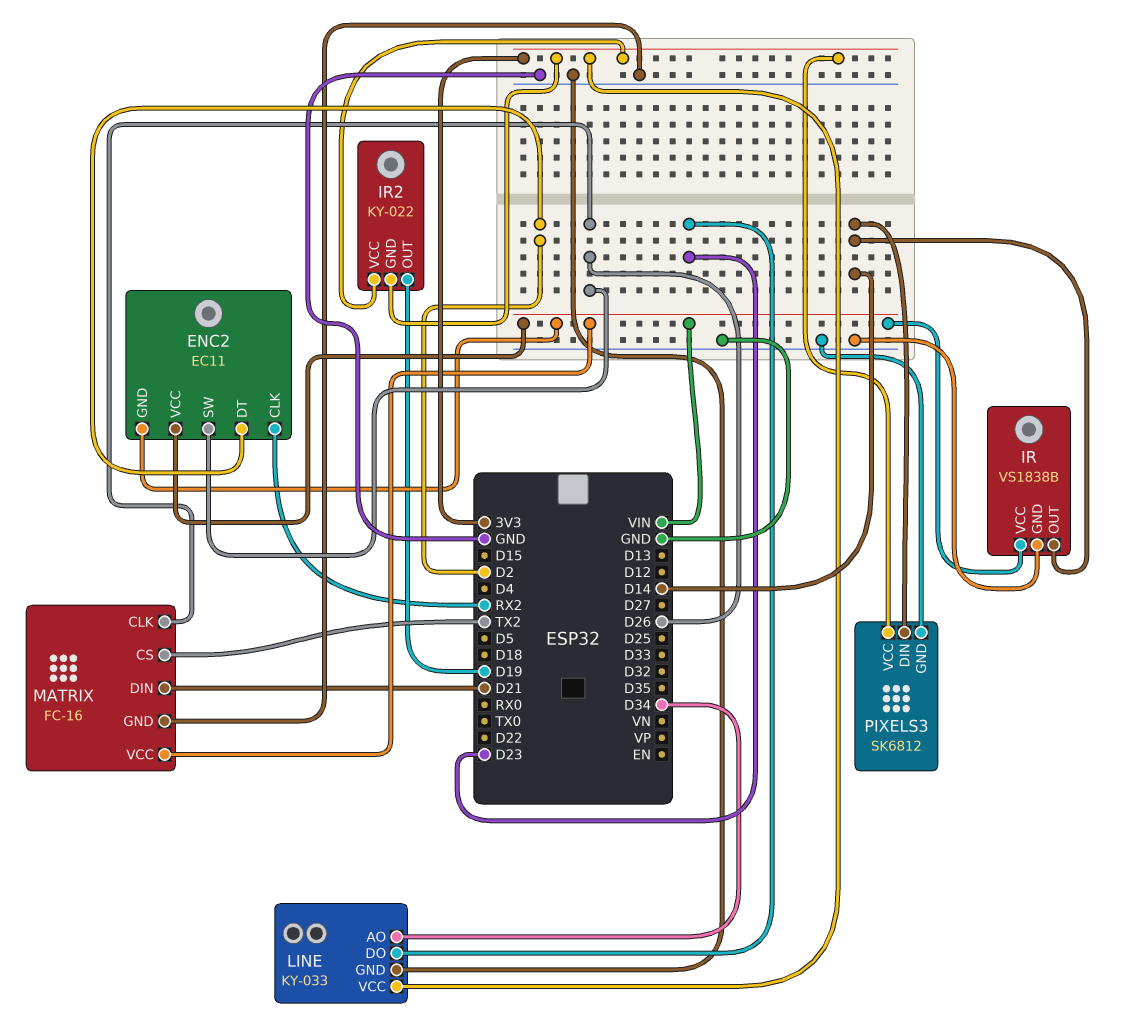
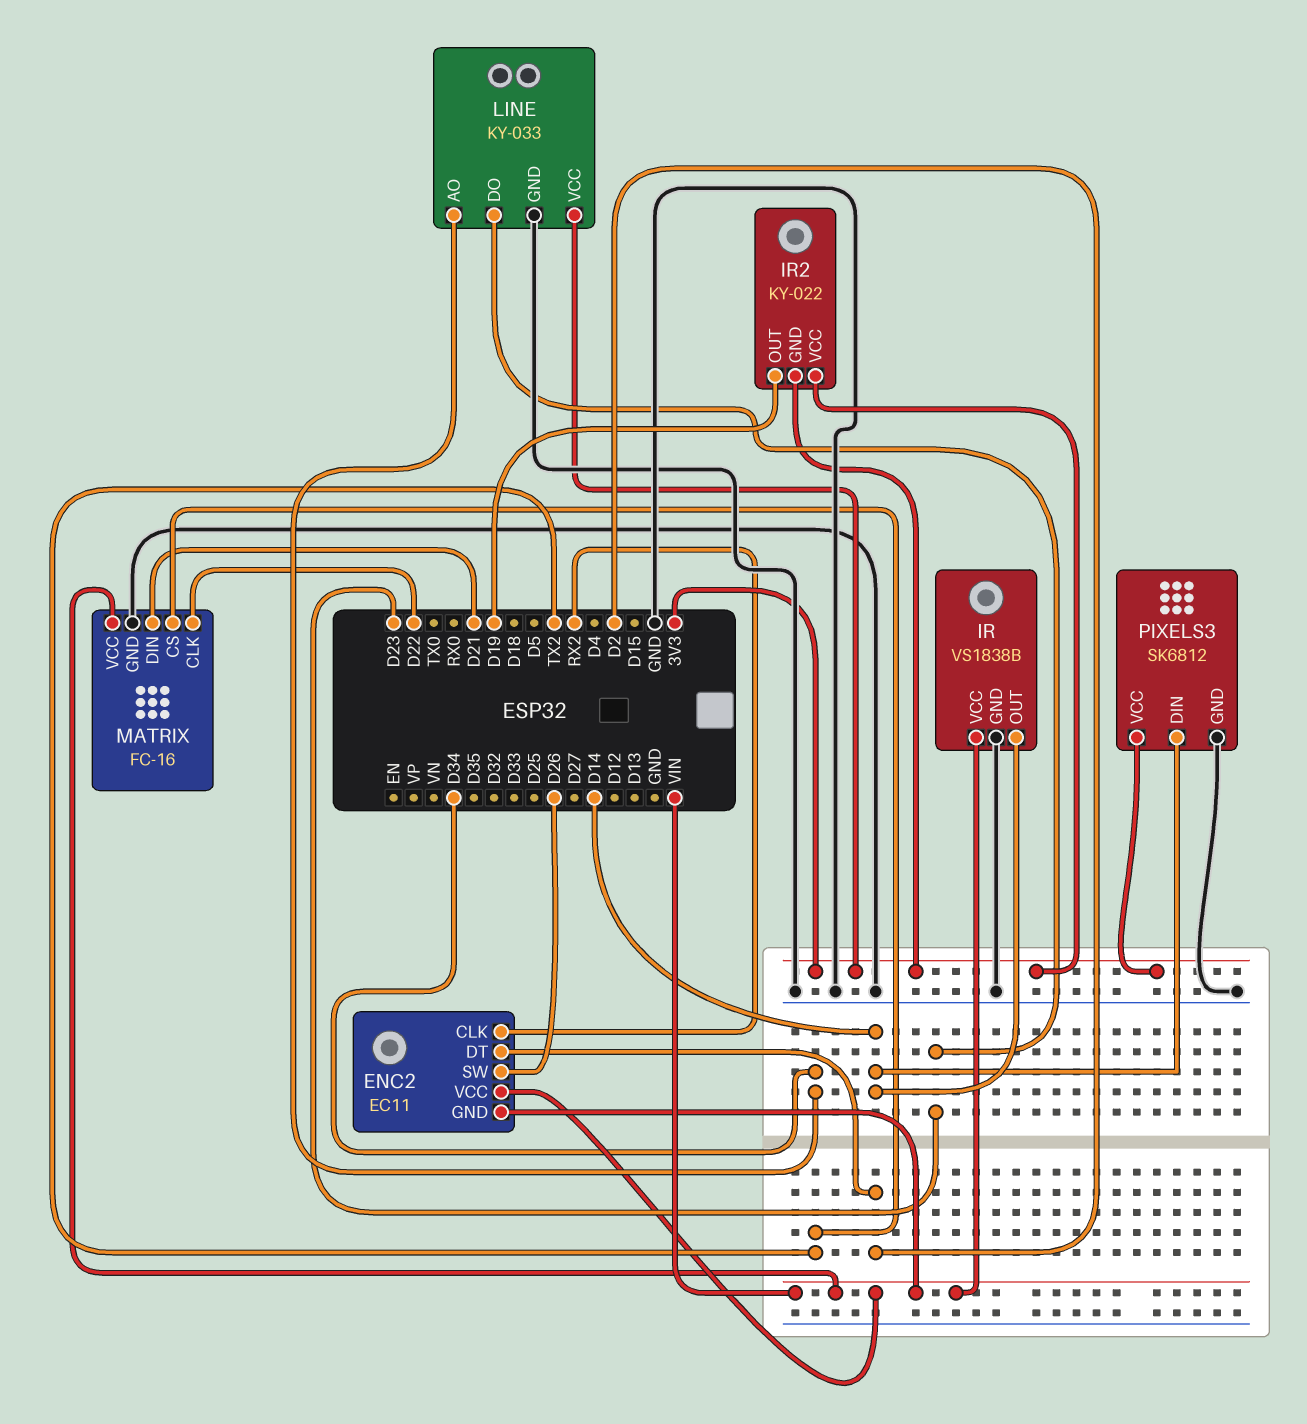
MATRIX pin CLK: D26 -> D22

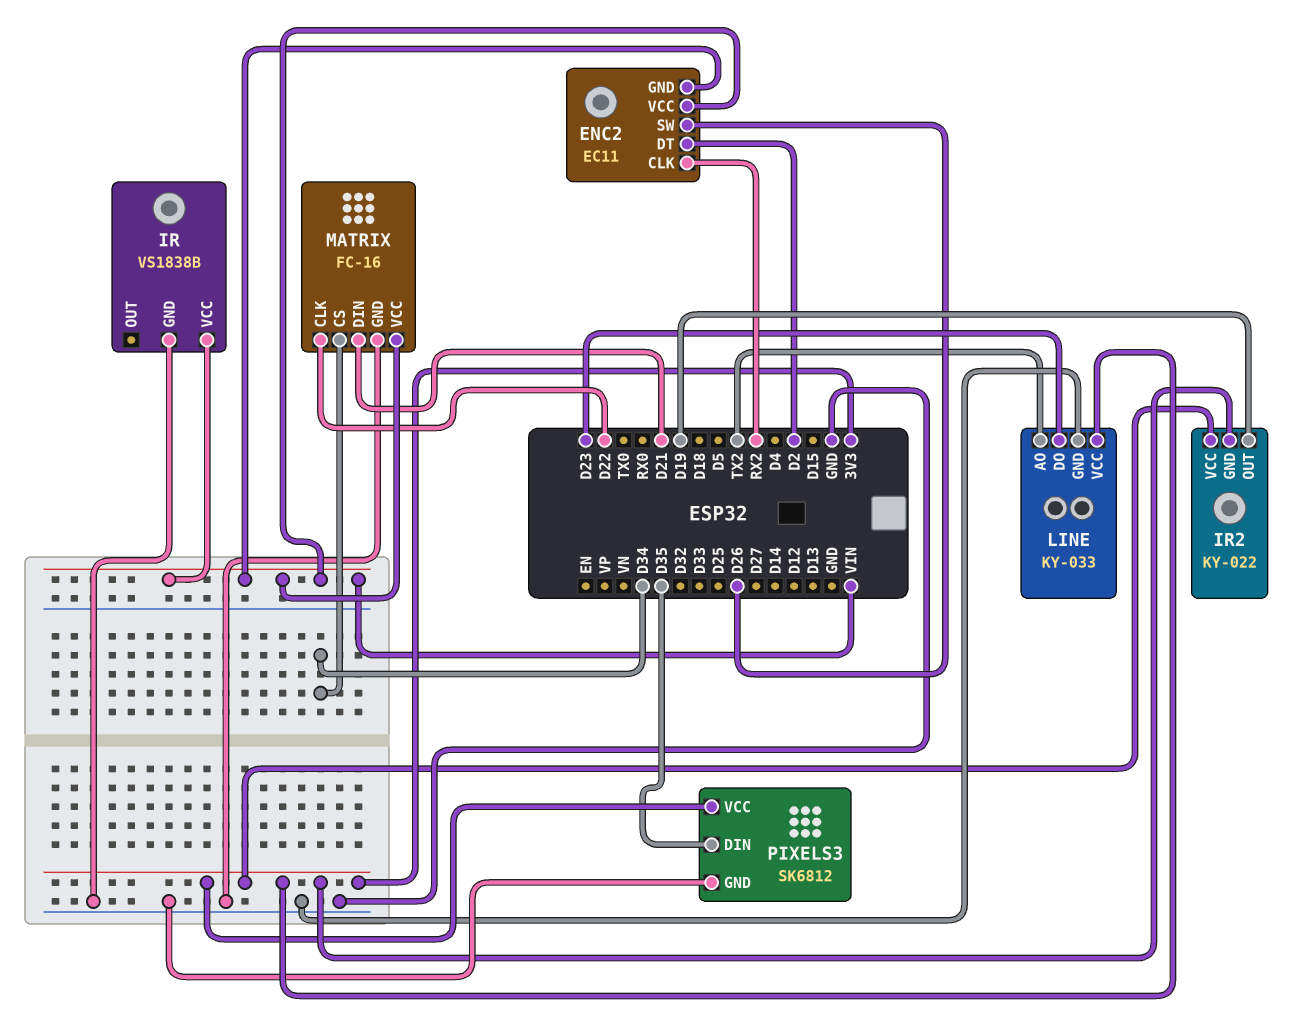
IR pin OUT: D14 -> none
LINE pin AO: D34 -> TX2
MATRIX pin CS: TX2 -> D34
PIXELS3 pin DIN: D14 -> D35

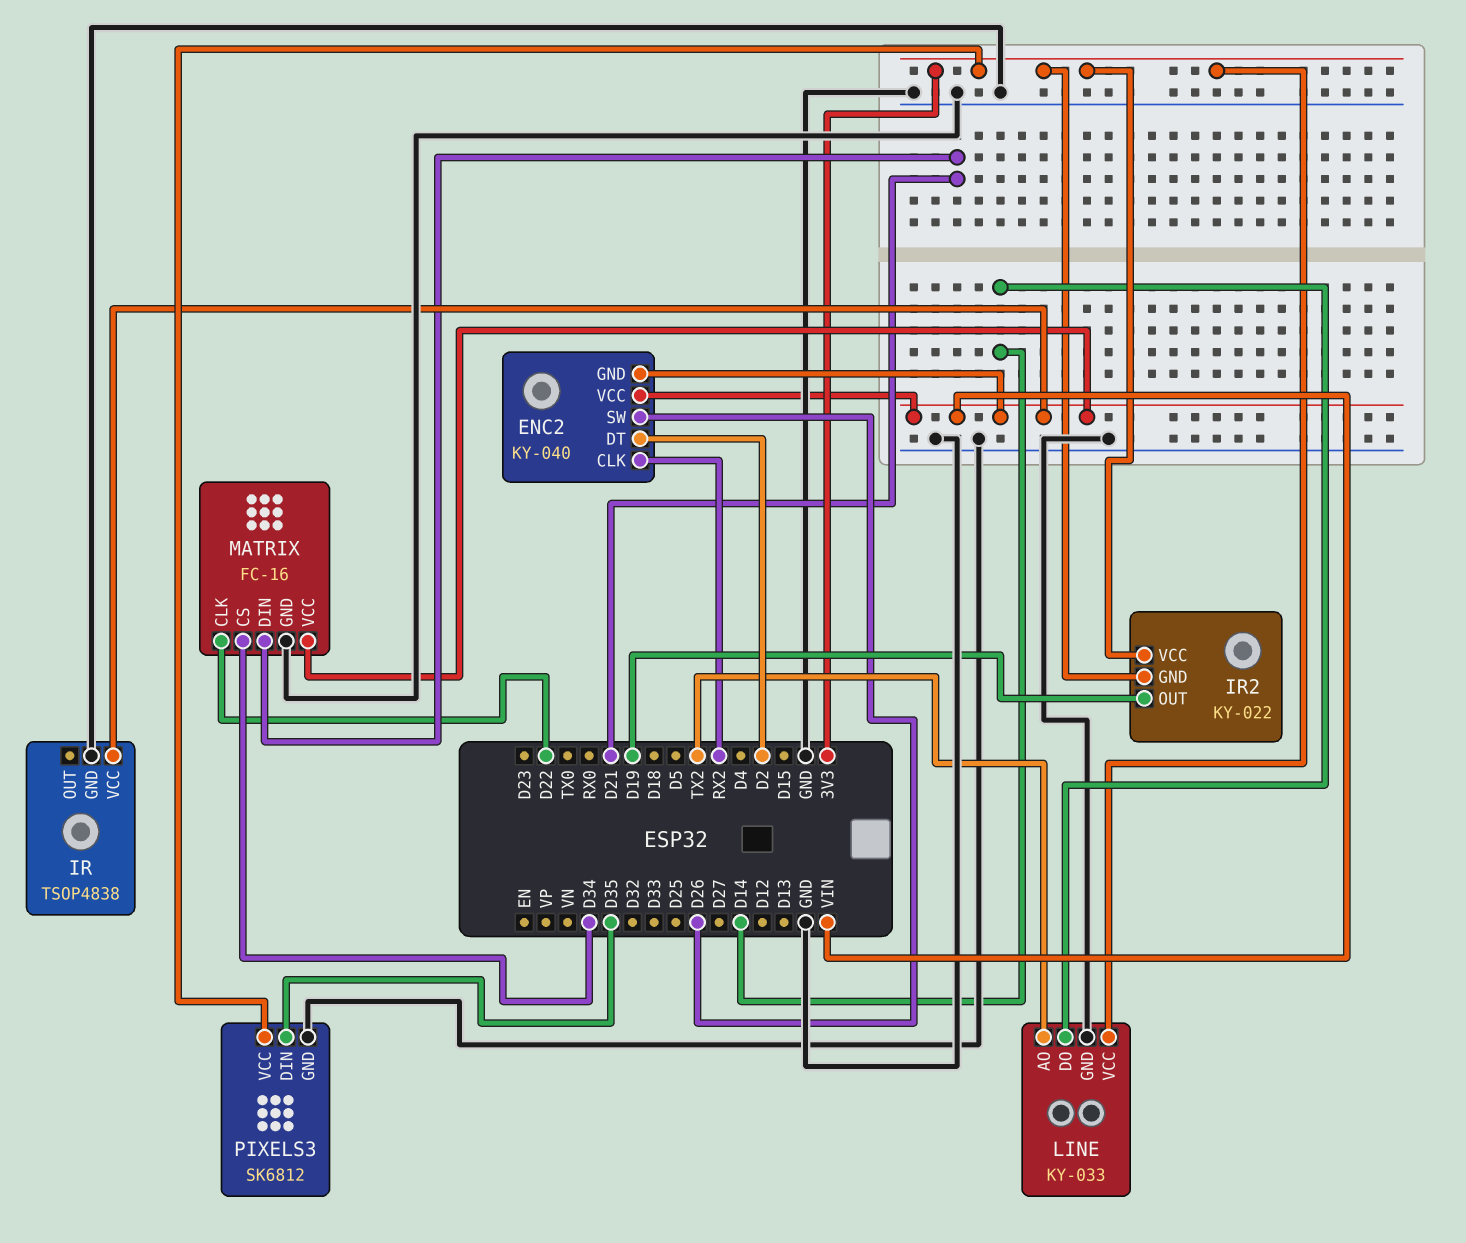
ENC2: EC11 -> KY-040
IR: VS1838B -> TSOP4838
LINE pin DO: D23 -> D14

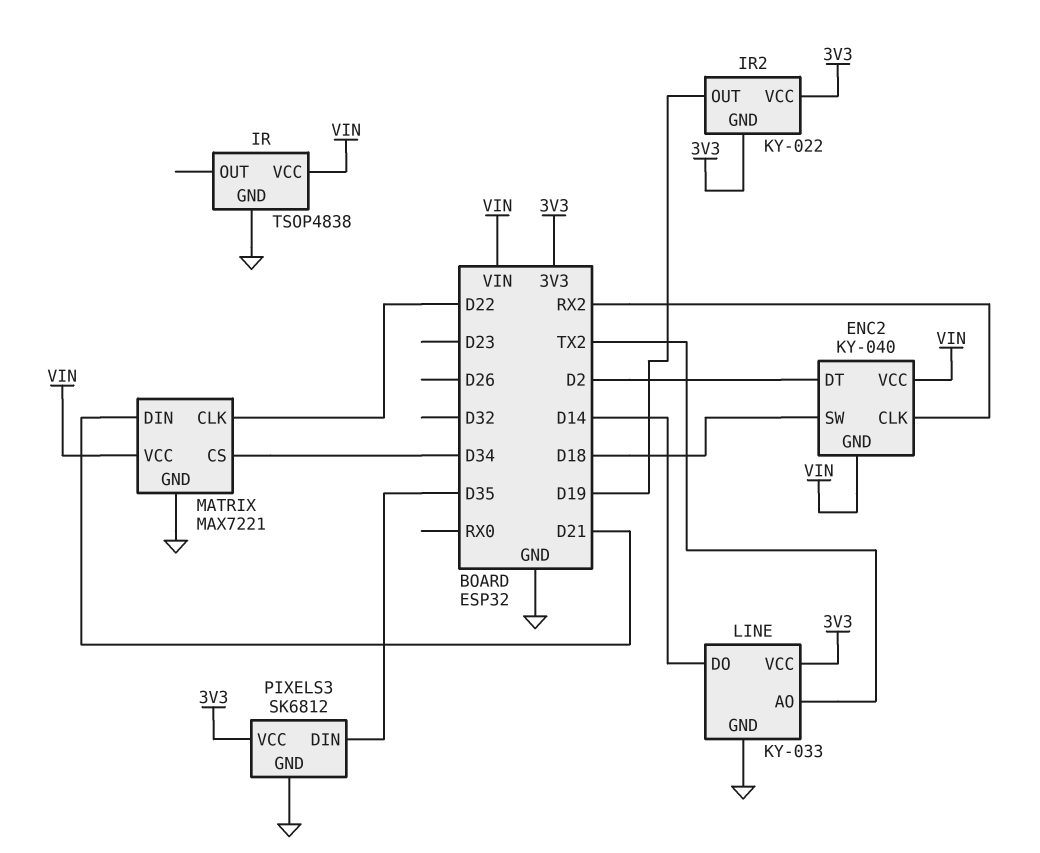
ENC2 pin SW: D26 -> D18
MATRIX: FC-16 -> MAX7221

